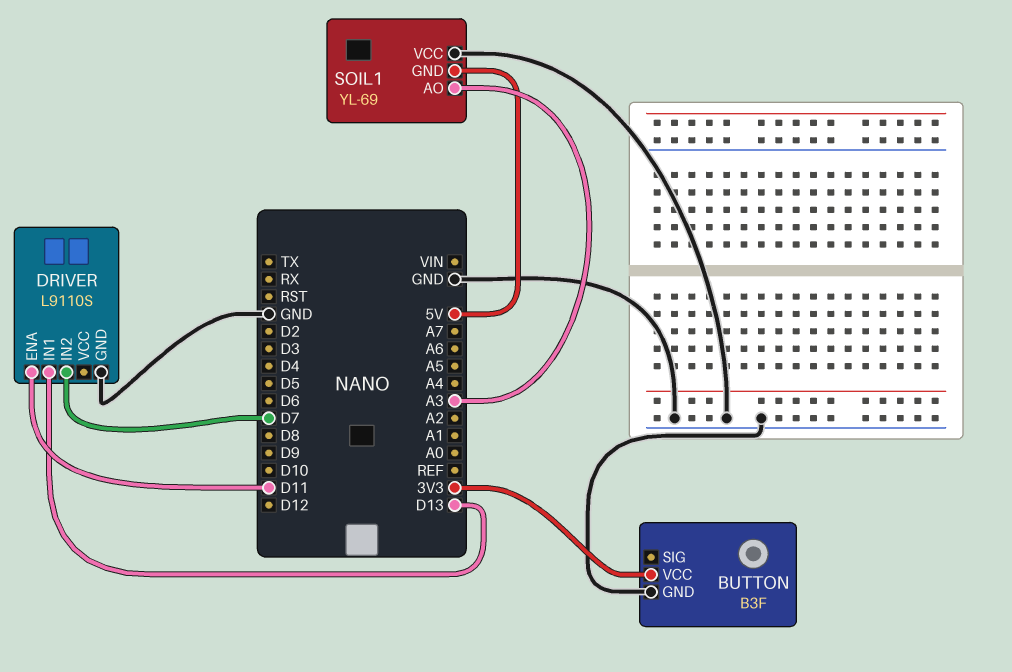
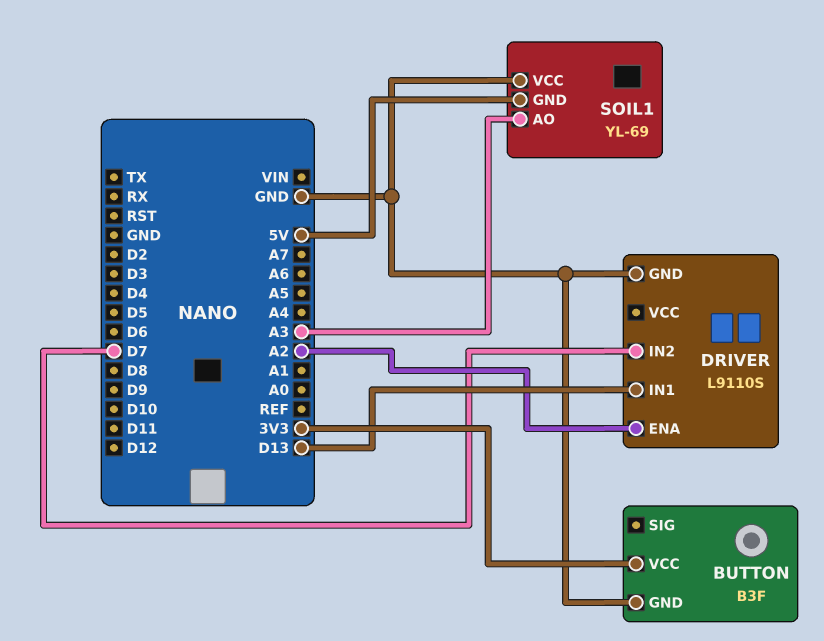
DRIVER pin ENA: D11 -> A2

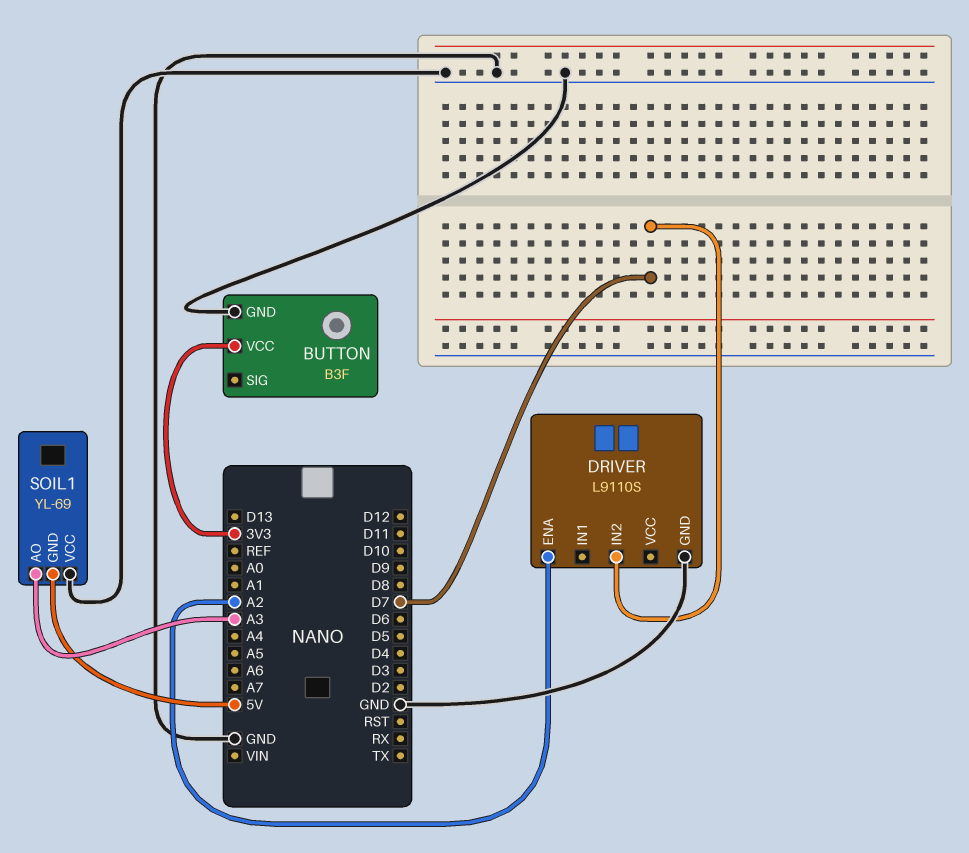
DRIVER pin IN1: D13 -> none

